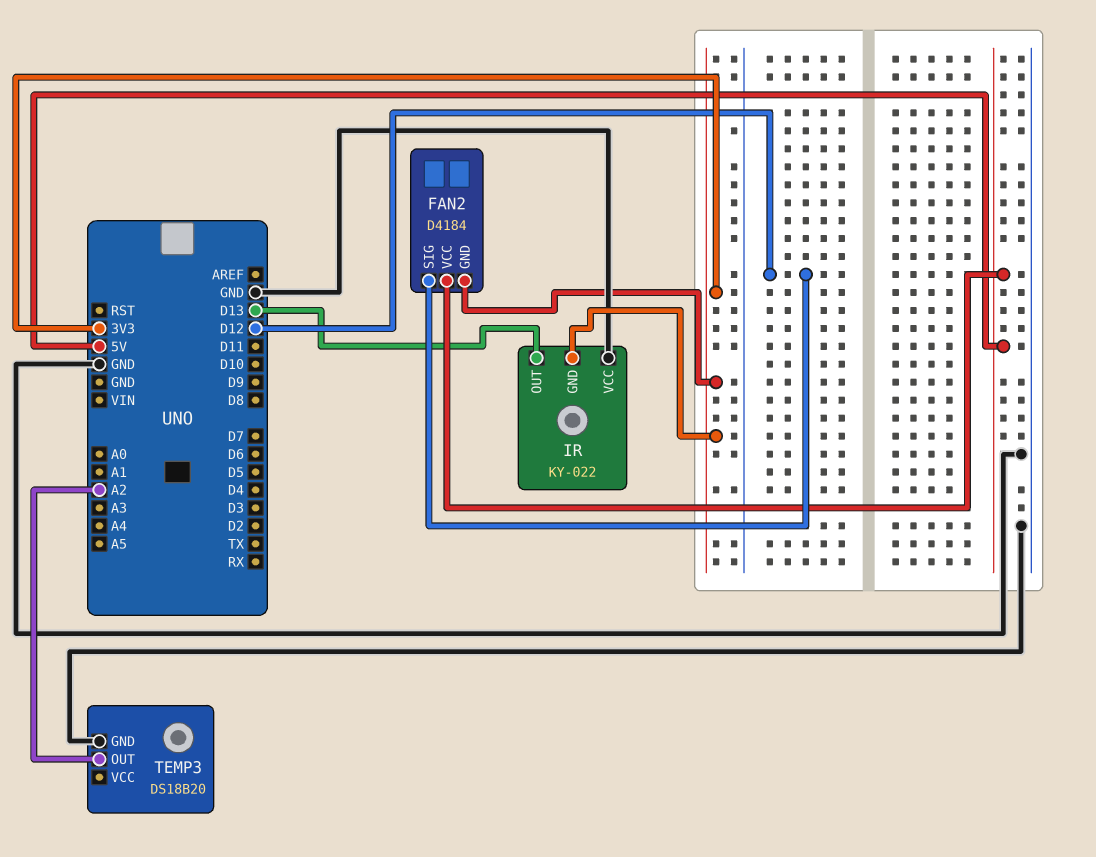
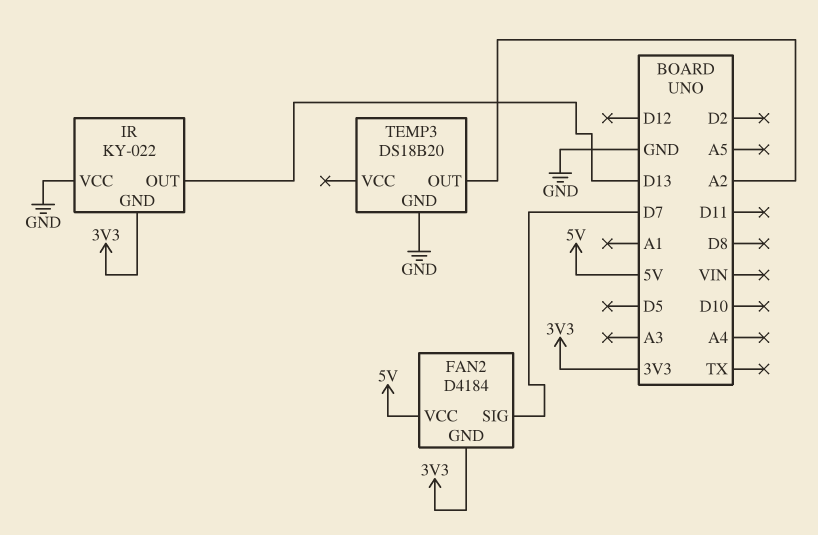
FAN2 pin SIG: D12 -> D7

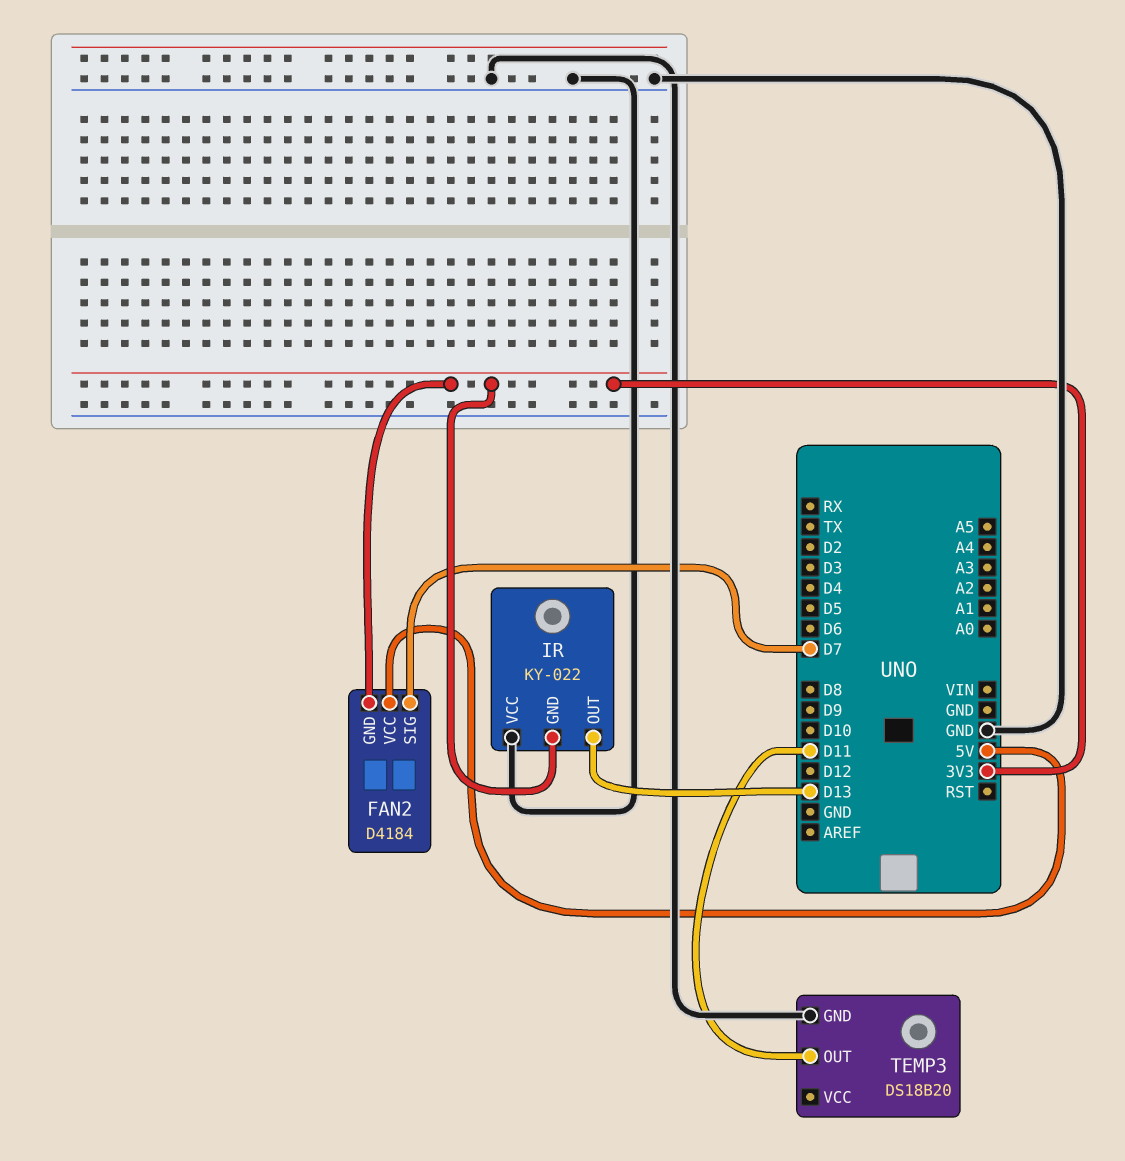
TEMP3 pin OUT: A2 -> D11

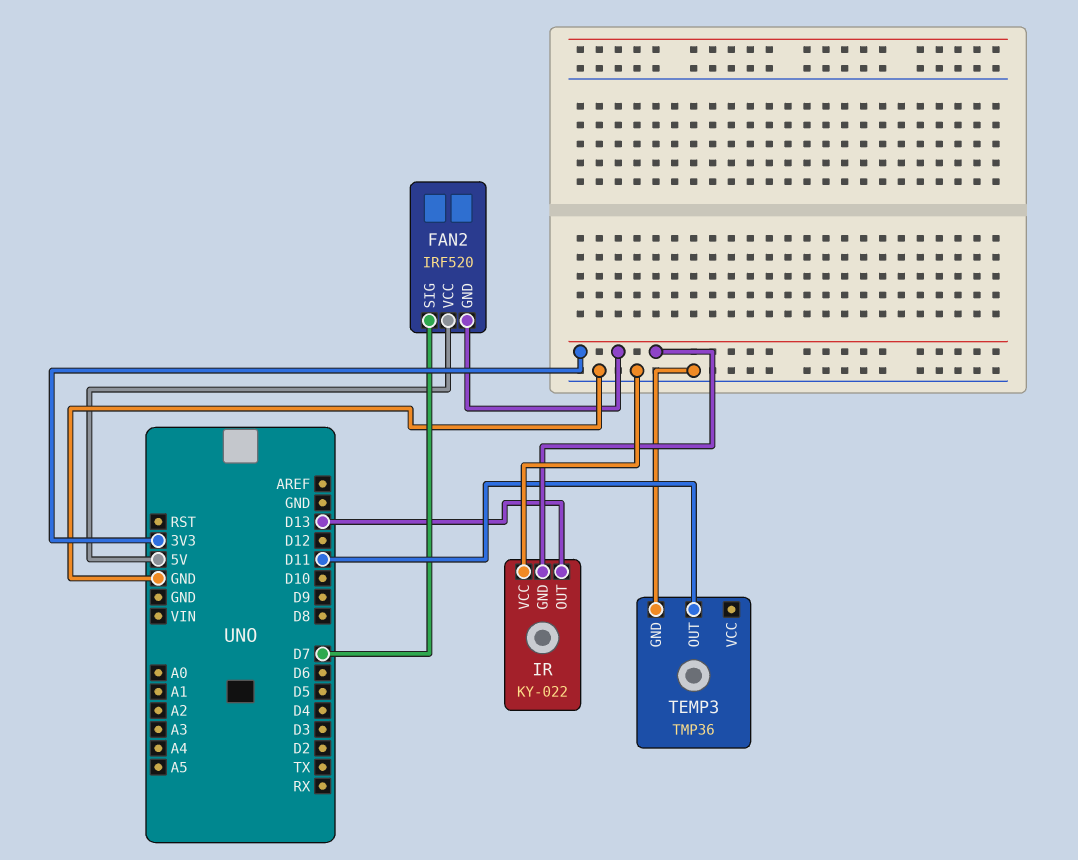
FAN2: D4184 -> IRF520
TEMP3: DS18B20 -> TMP36

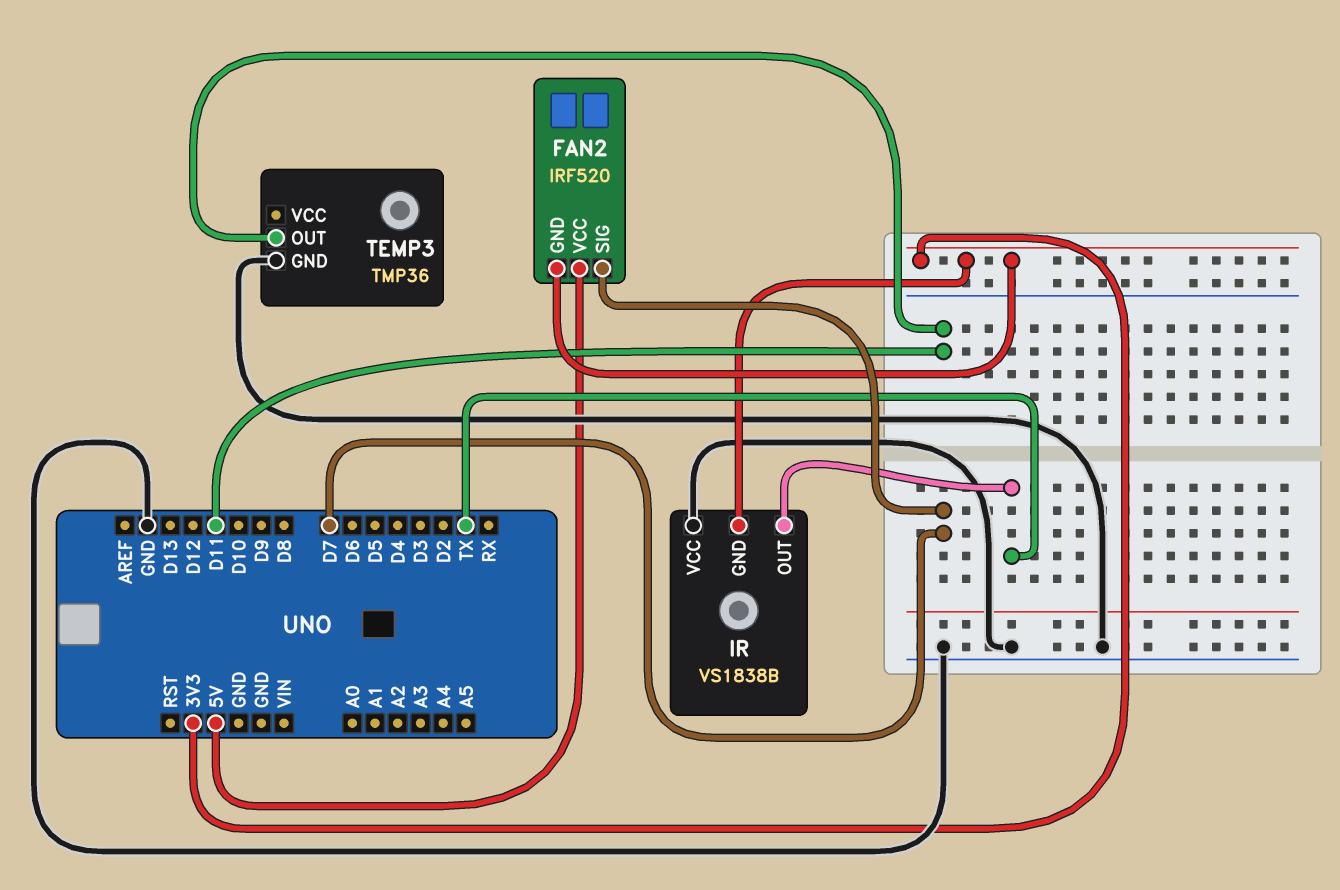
IR: KY-022 -> VS1838B
IR pin OUT: D13 -> TX

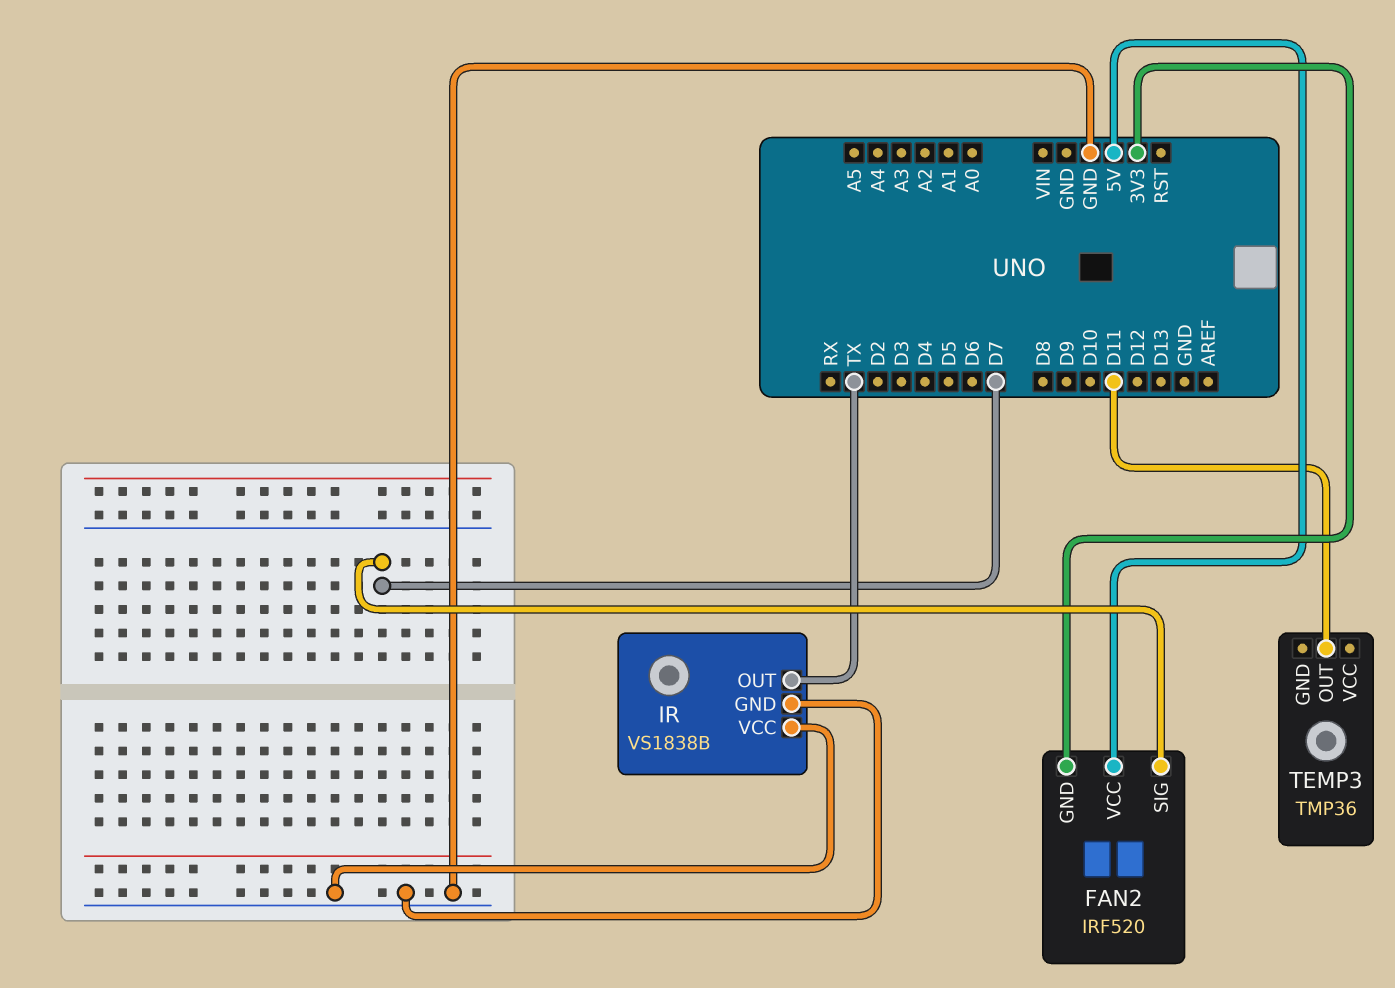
IR pin GND: 3V3 -> GND
TEMP3 pin GND: GND -> none

